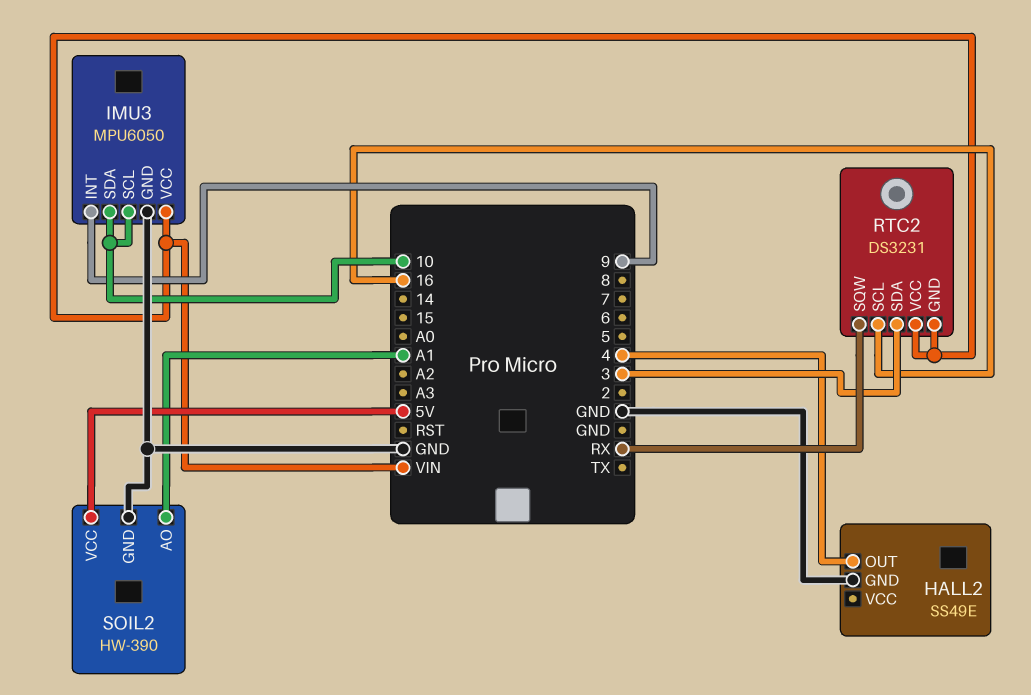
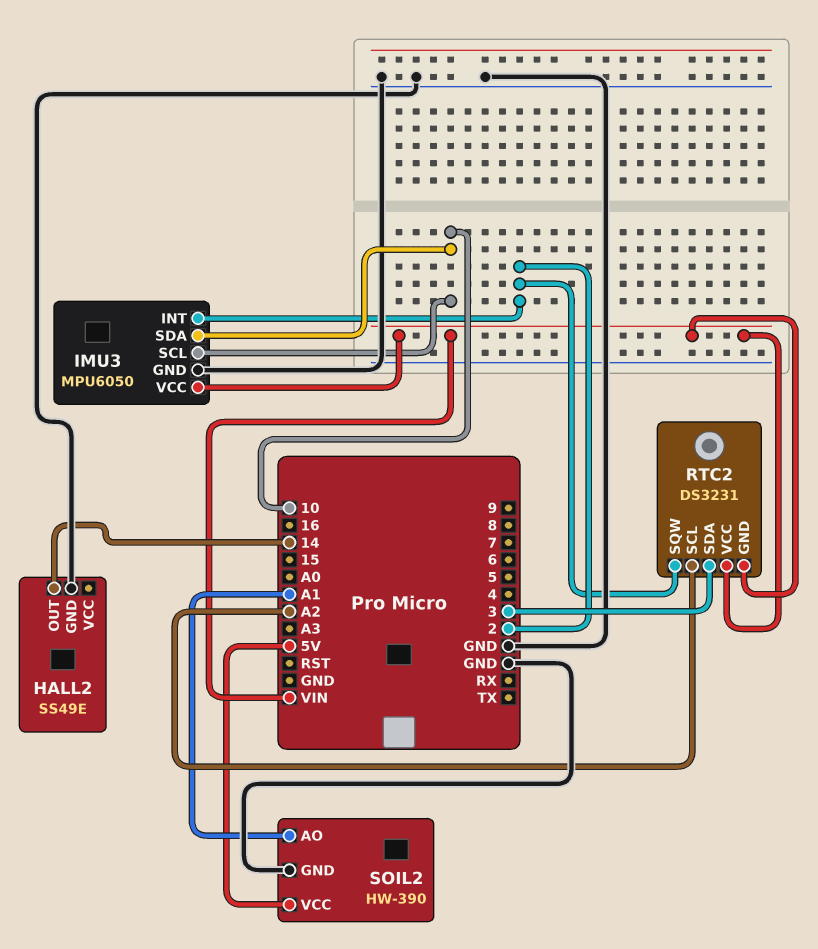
HALL2 pin OUT: 4 -> 14
IMU3 pin INT: 9 -> 2
RTC2 pin SCL: 16 -> A2
RTC2 pin SQW: RX -> 2

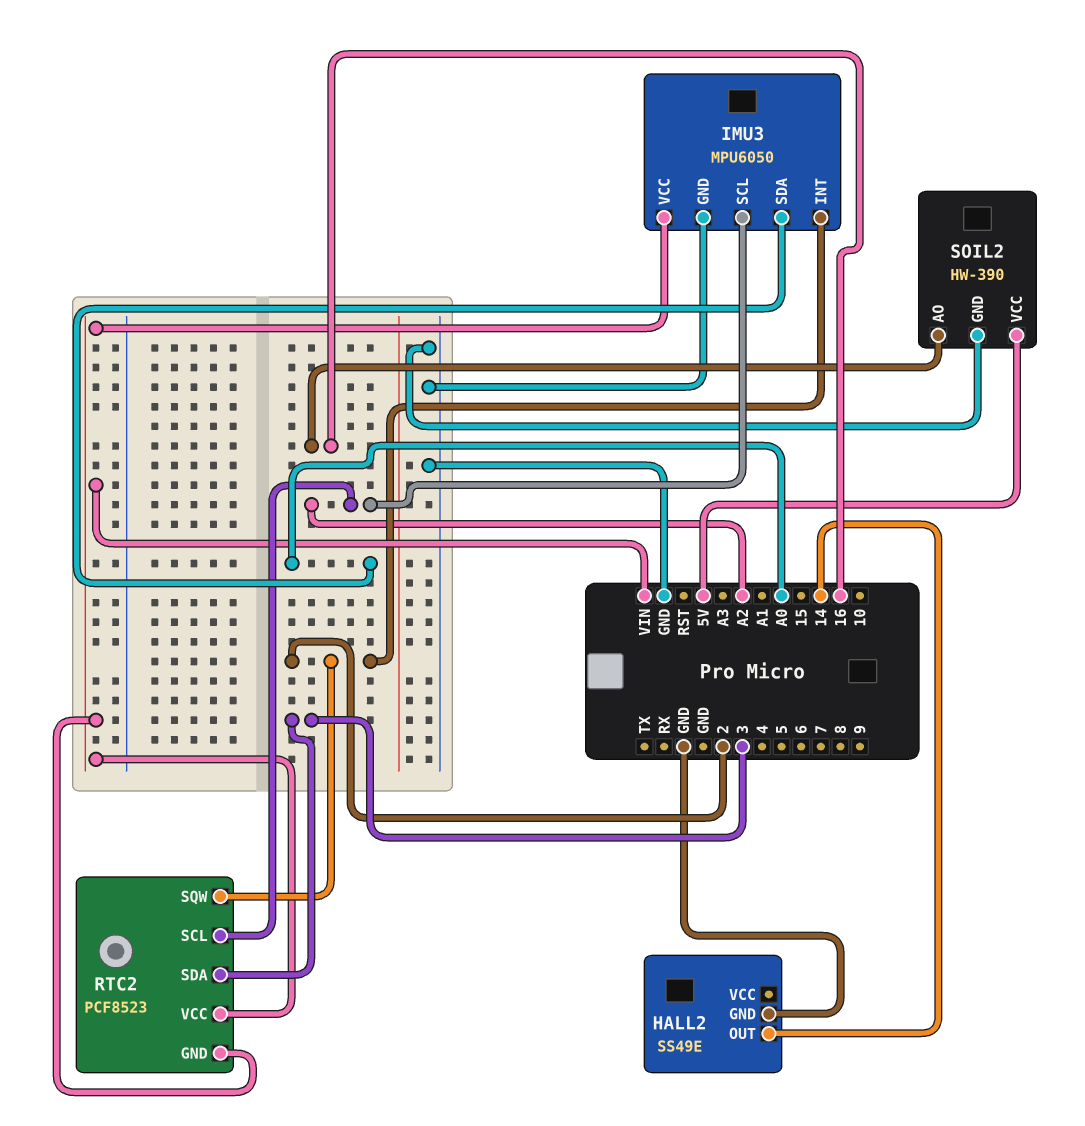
IMU3 pin SCL: 10 -> A2
IMU3 pin SDA: 10 -> A0
RTC2: DS3231 -> PCF8523
SOIL2 pin AO: A1 -> 16

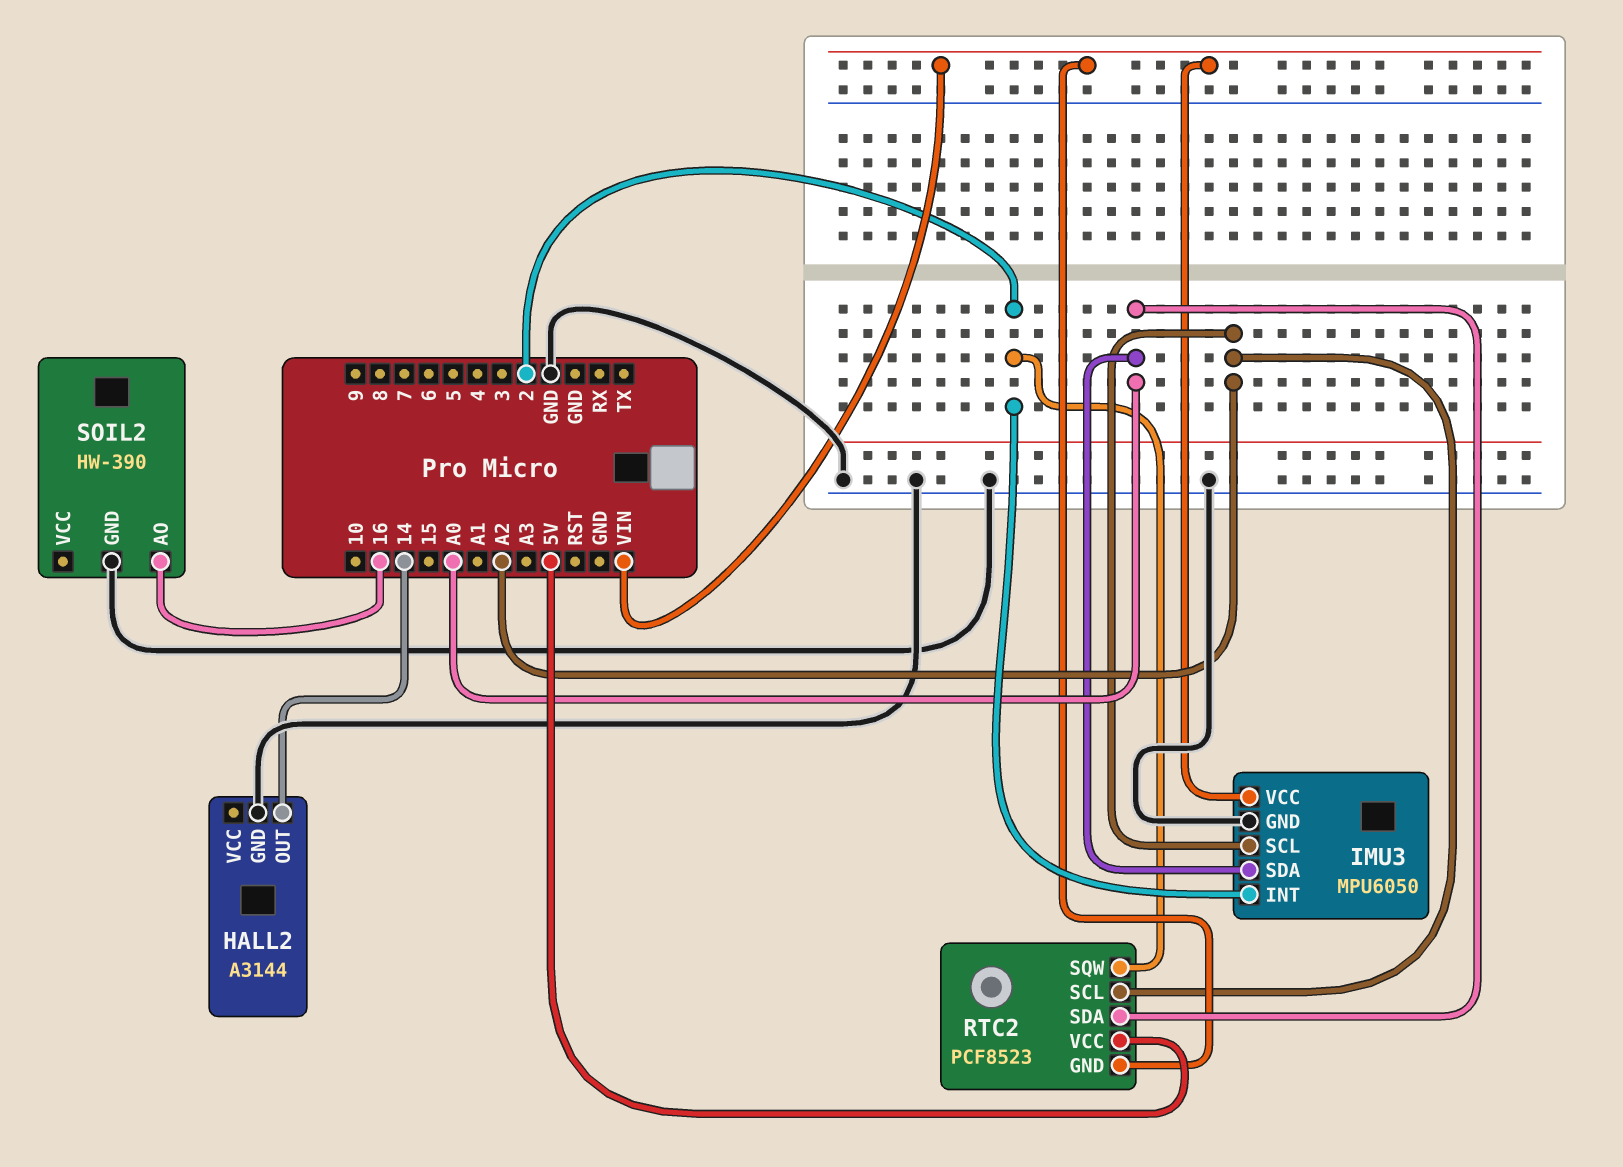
HALL2: SS49E -> A3144
RTC2 pin SDA: 3 -> A0
RTC2 pin VCC: VIN -> 5V
SOIL2 pin VCC: 5V -> none

